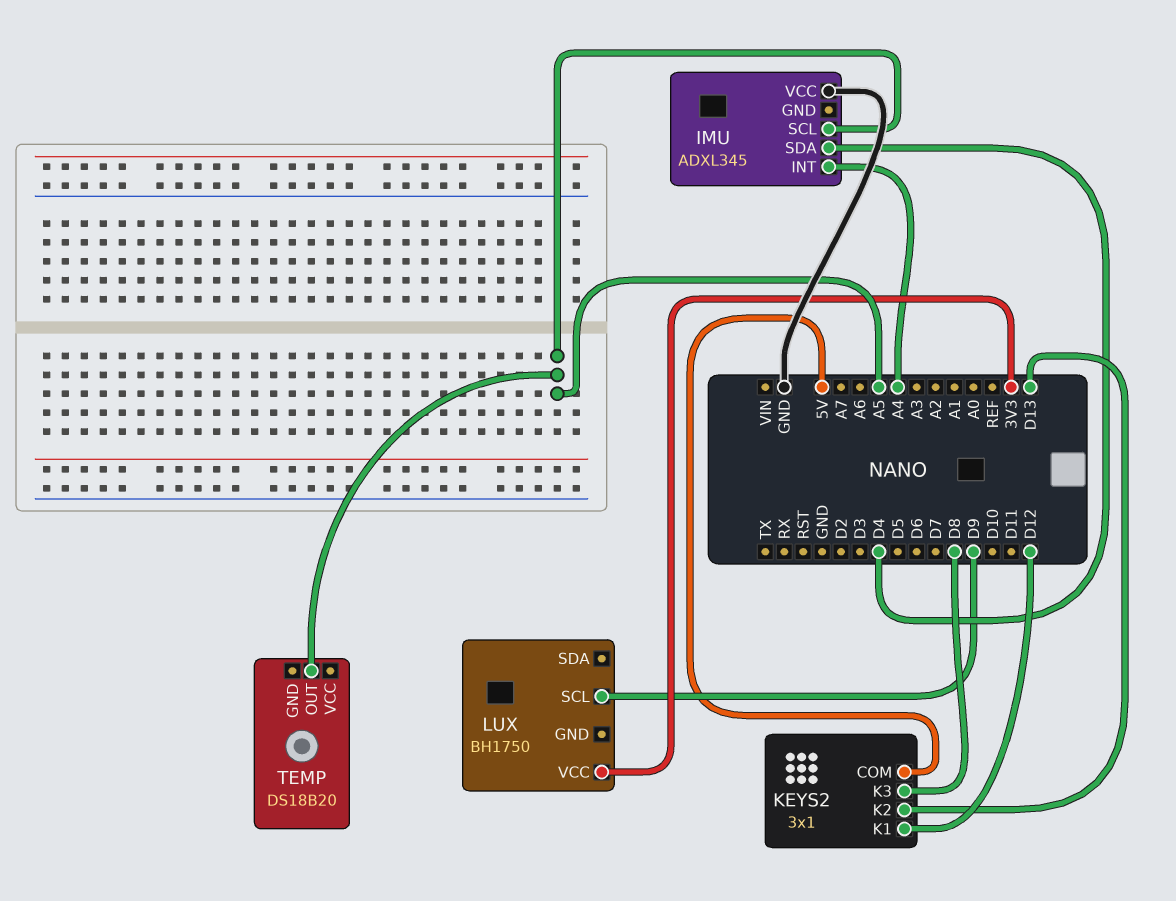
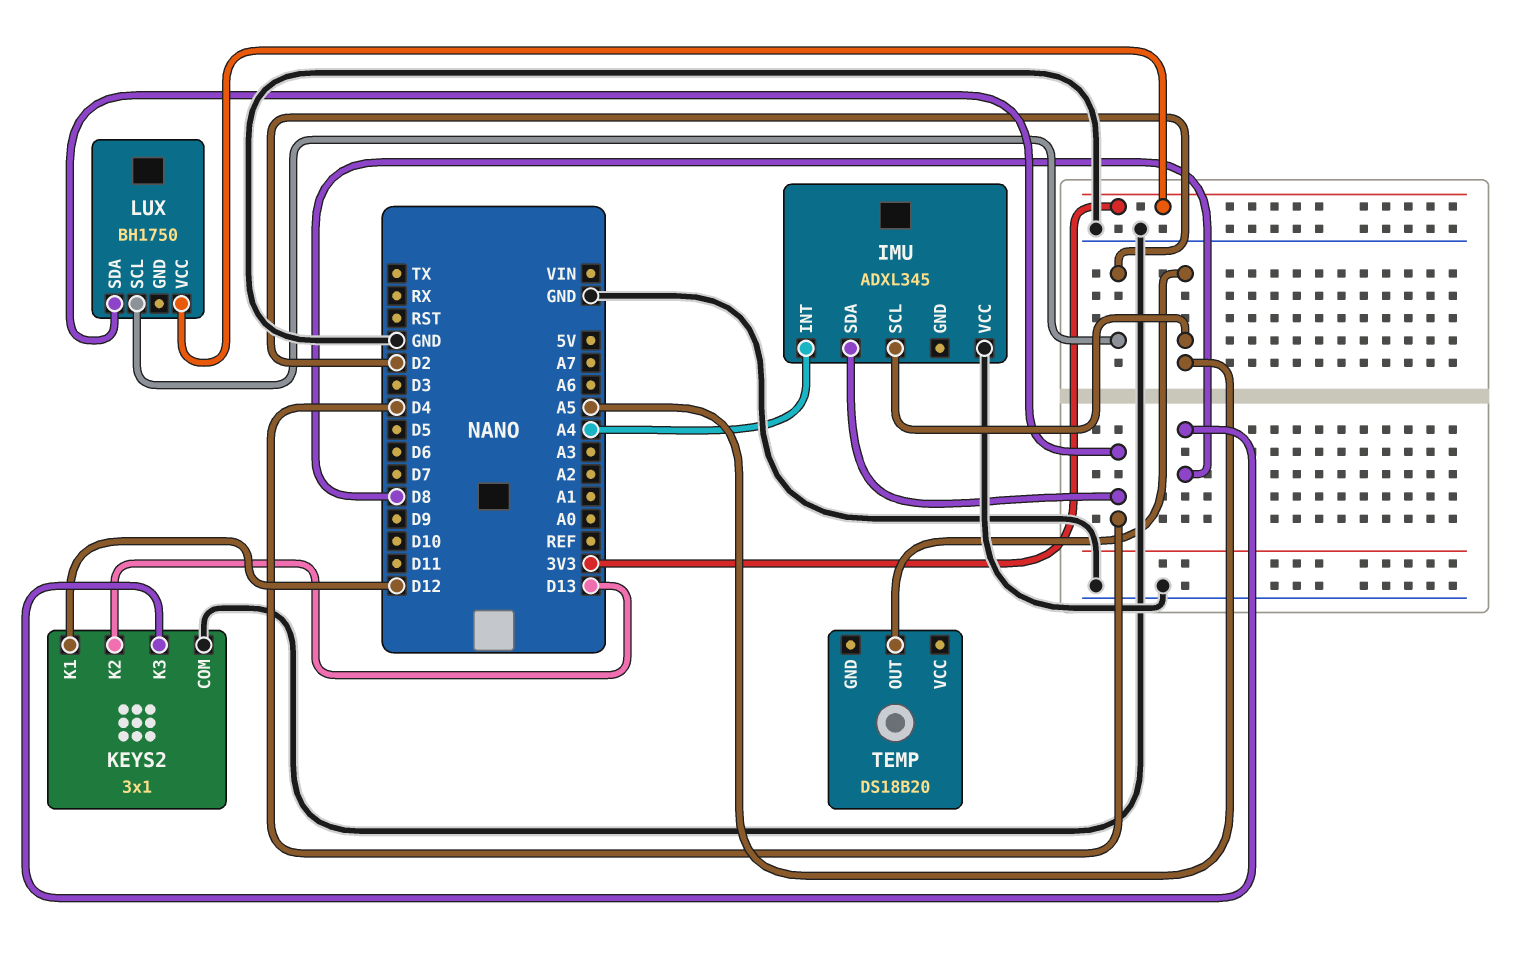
KEYS2 pin COM: 5V -> GND
LUX pin SCL: D9 -> D2
LUX pin SDA: none -> D4

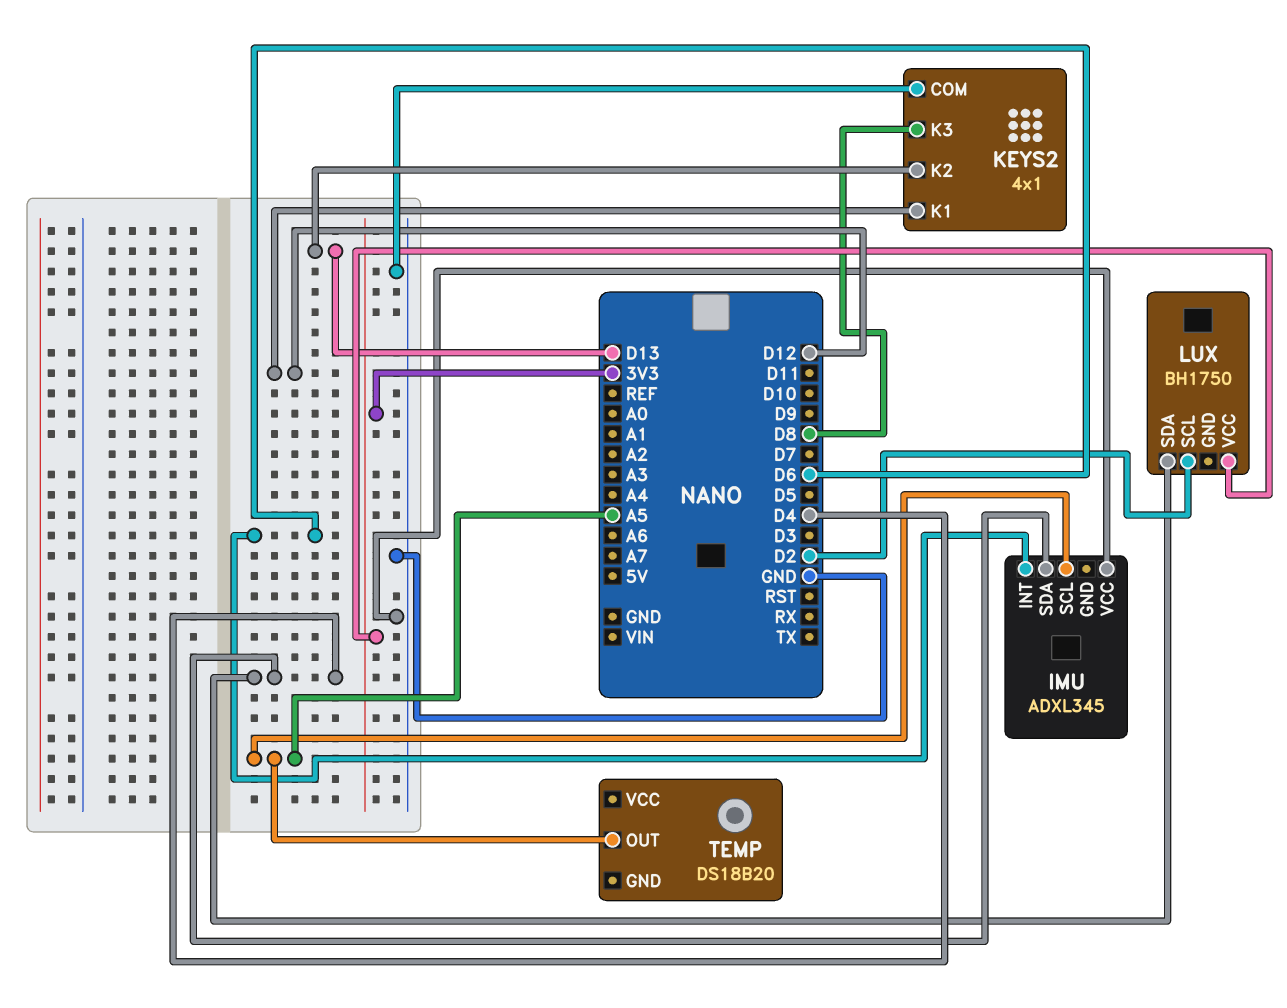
IMU pin INT: A4 -> D6
KEYS2: 3x1 -> 4x1

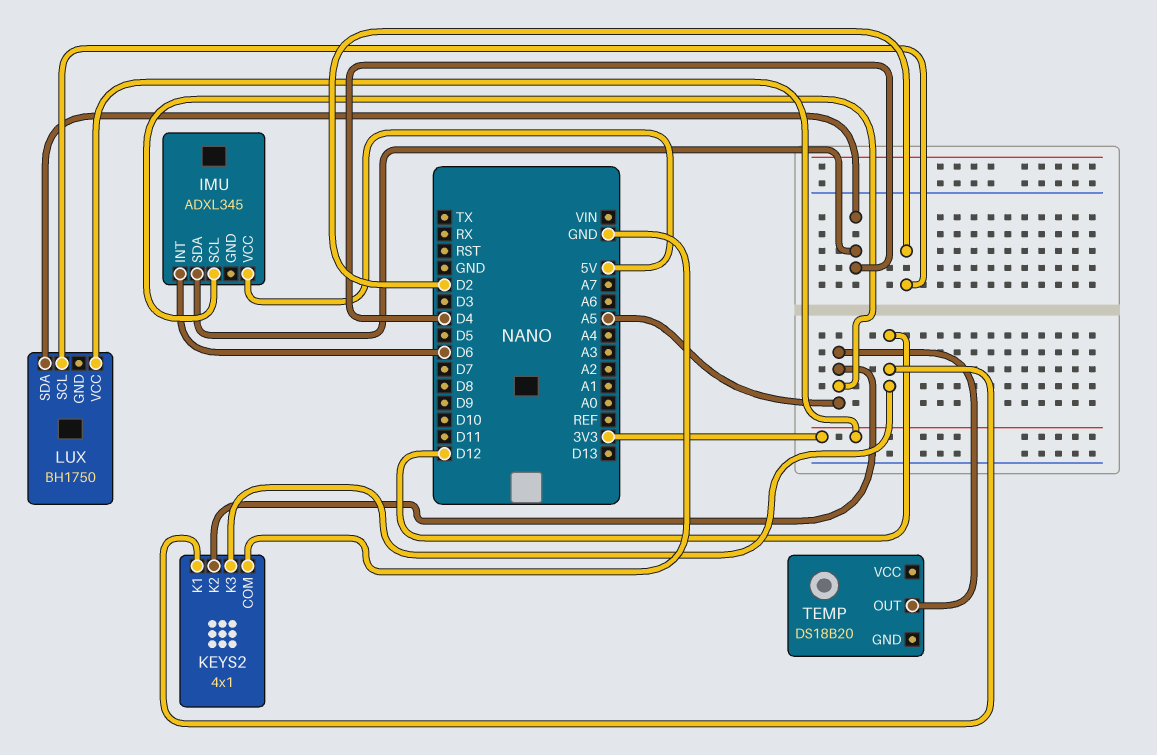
IMU pin VCC: GND -> 5V
KEYS2 pin K2: D13 -> A5
KEYS2 pin K3: D8 -> D12

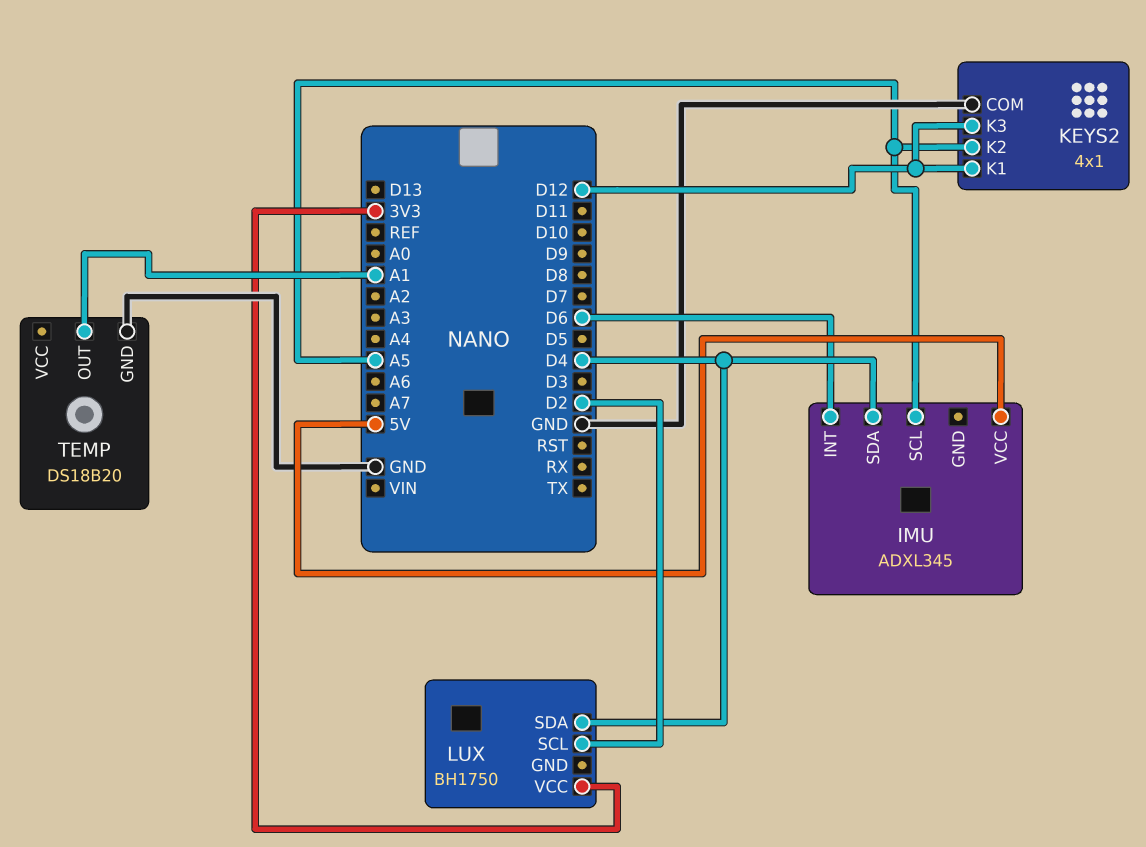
TEMP pin GND: none -> GND
TEMP pin OUT: A5 -> A1

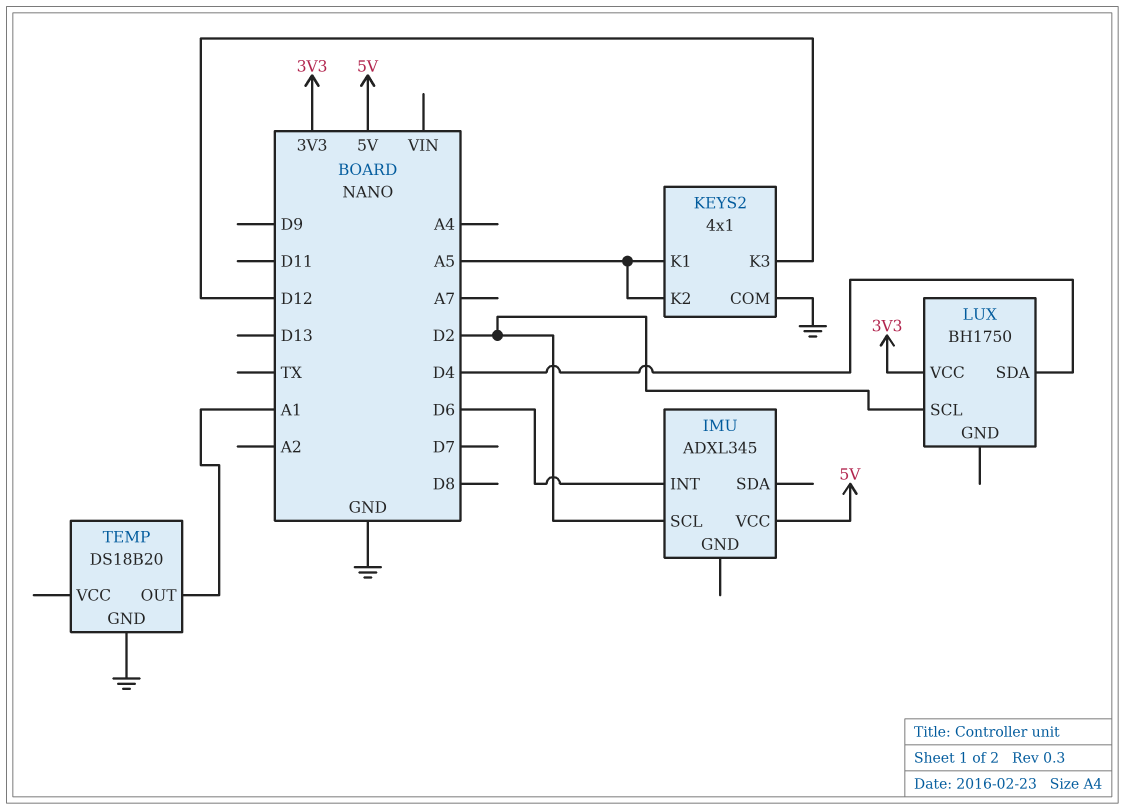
IMU pin SCL: A5 -> D2
IMU pin SDA: D4 -> none
KEYS2 pin K1: D12 -> A5

